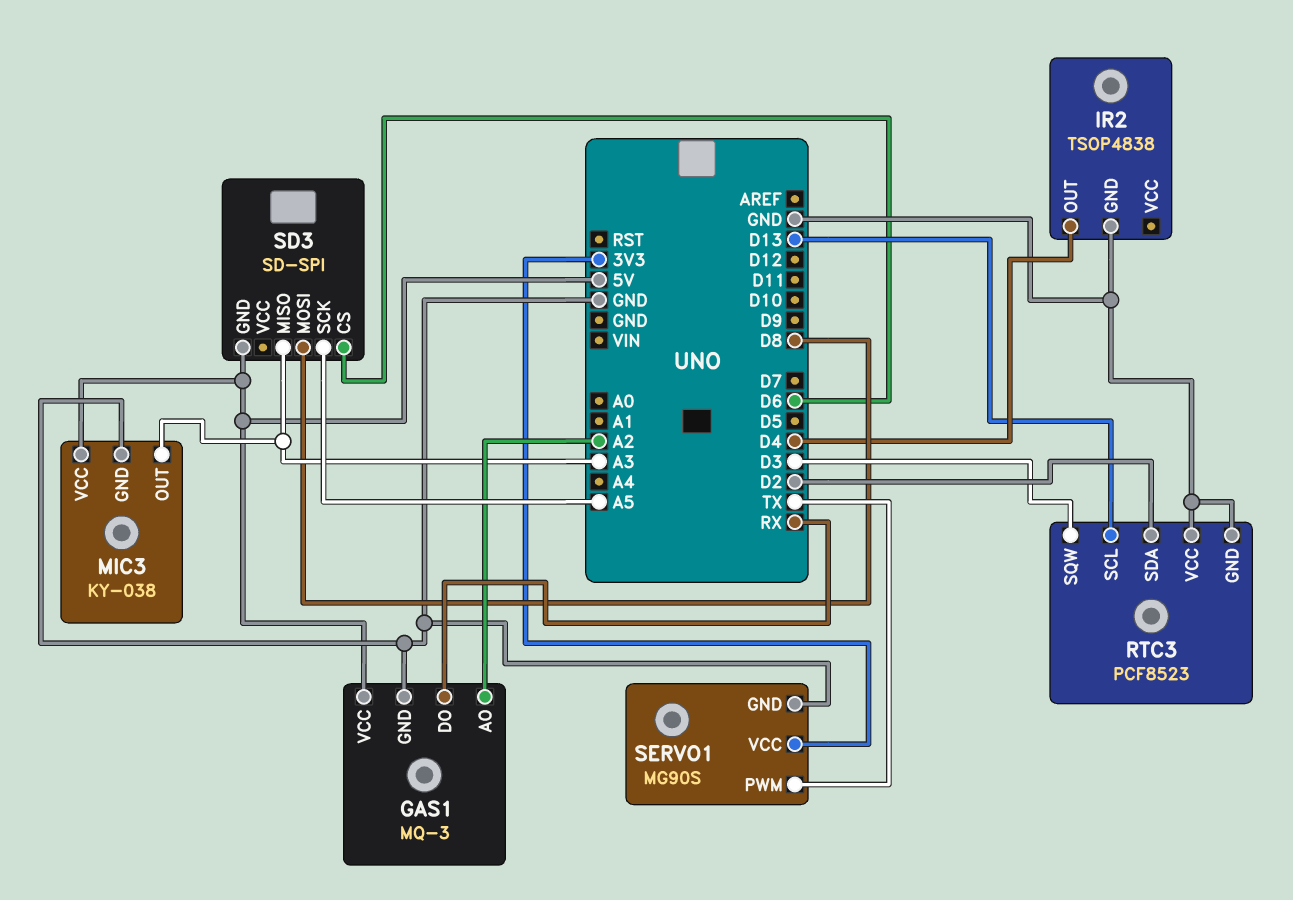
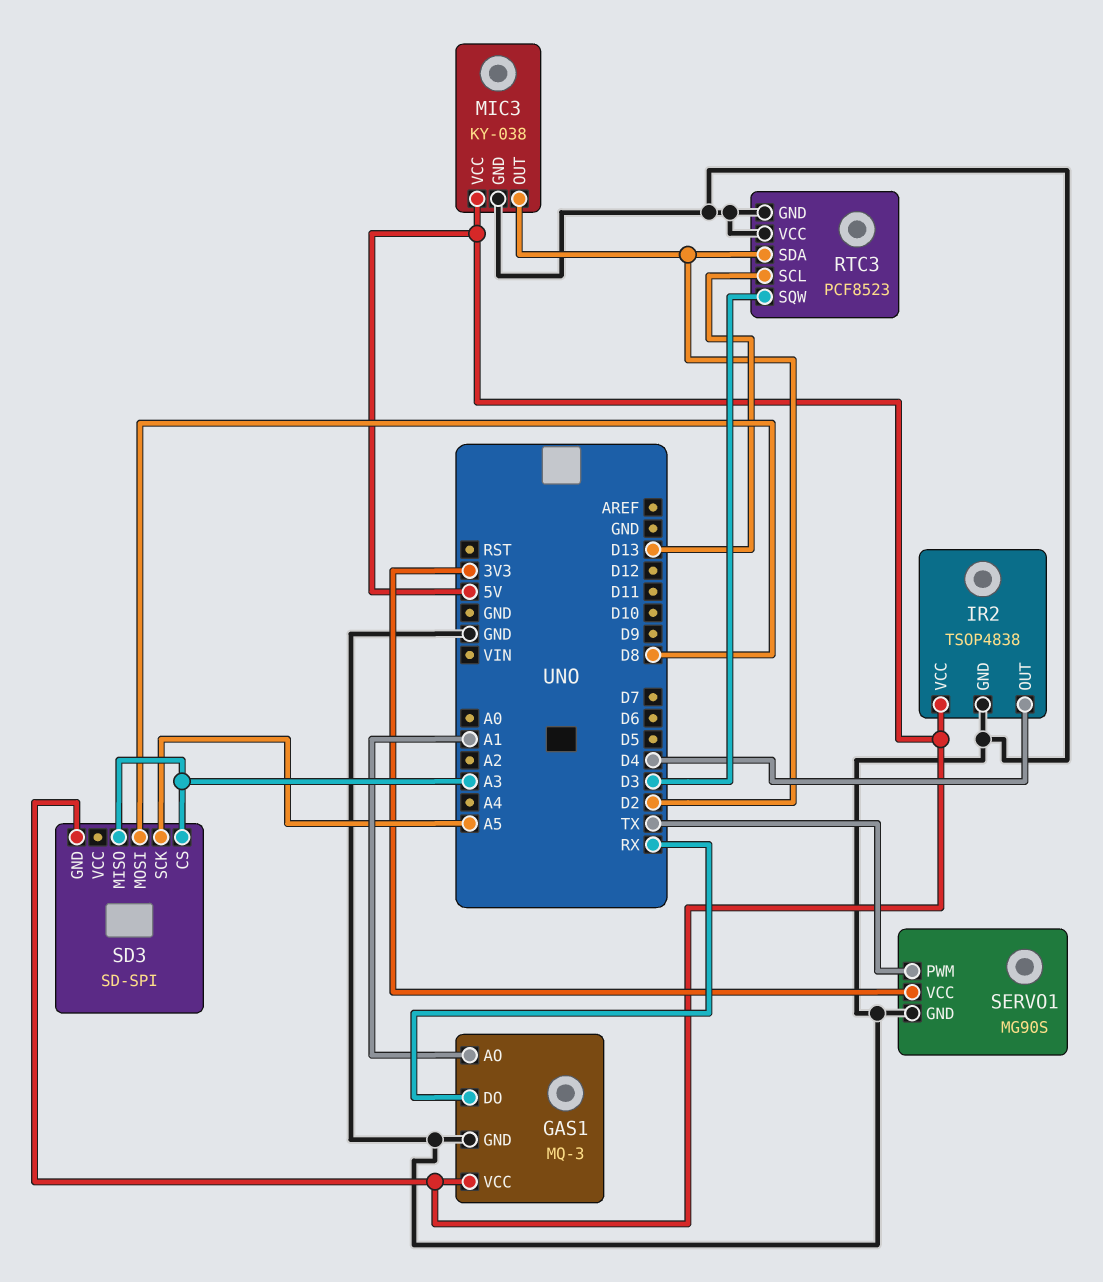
GAS1 pin AO: A2 -> A1
IR2 pin VCC: none -> 5V
MIC3 pin OUT: A3 -> D2
SD3 pin CS: D6 -> A3

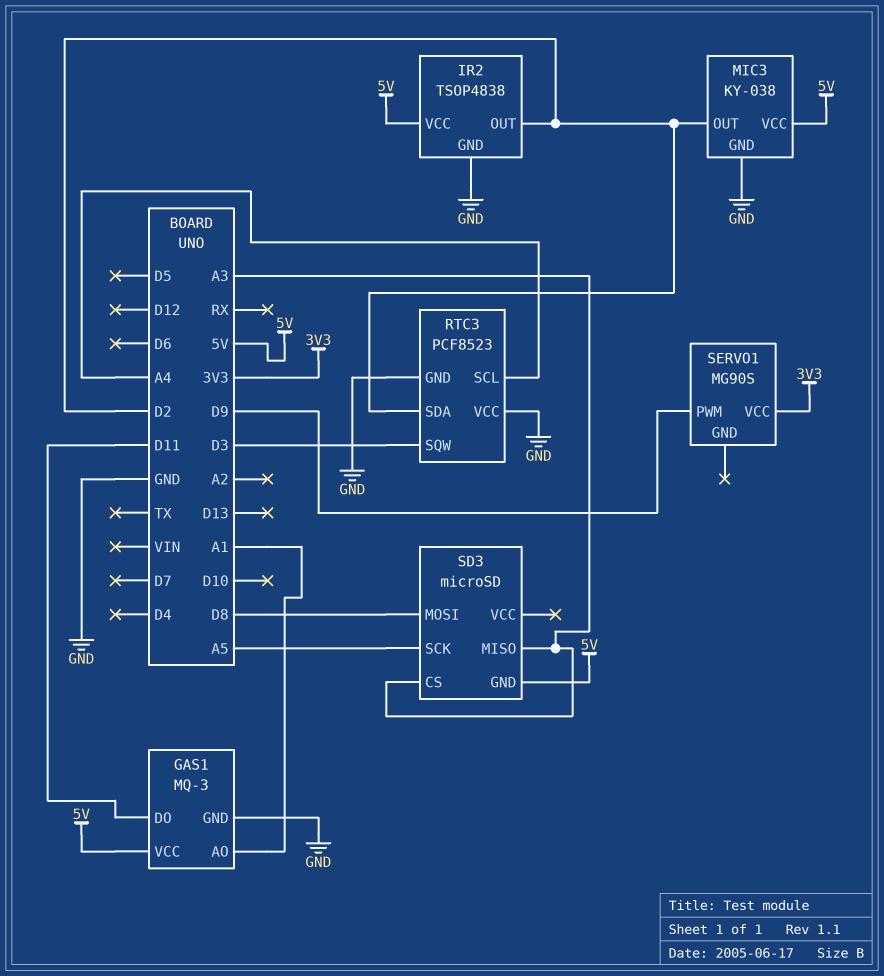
GAS1 pin DO: RX -> D11
IR2 pin OUT: D4 -> D2
RTC3 pin SCL: D13 -> A4
SD3: SD-SPI -> microSD
SERVO1 pin GND: GND -> none
SERVO1 pin PWM: TX -> D9

